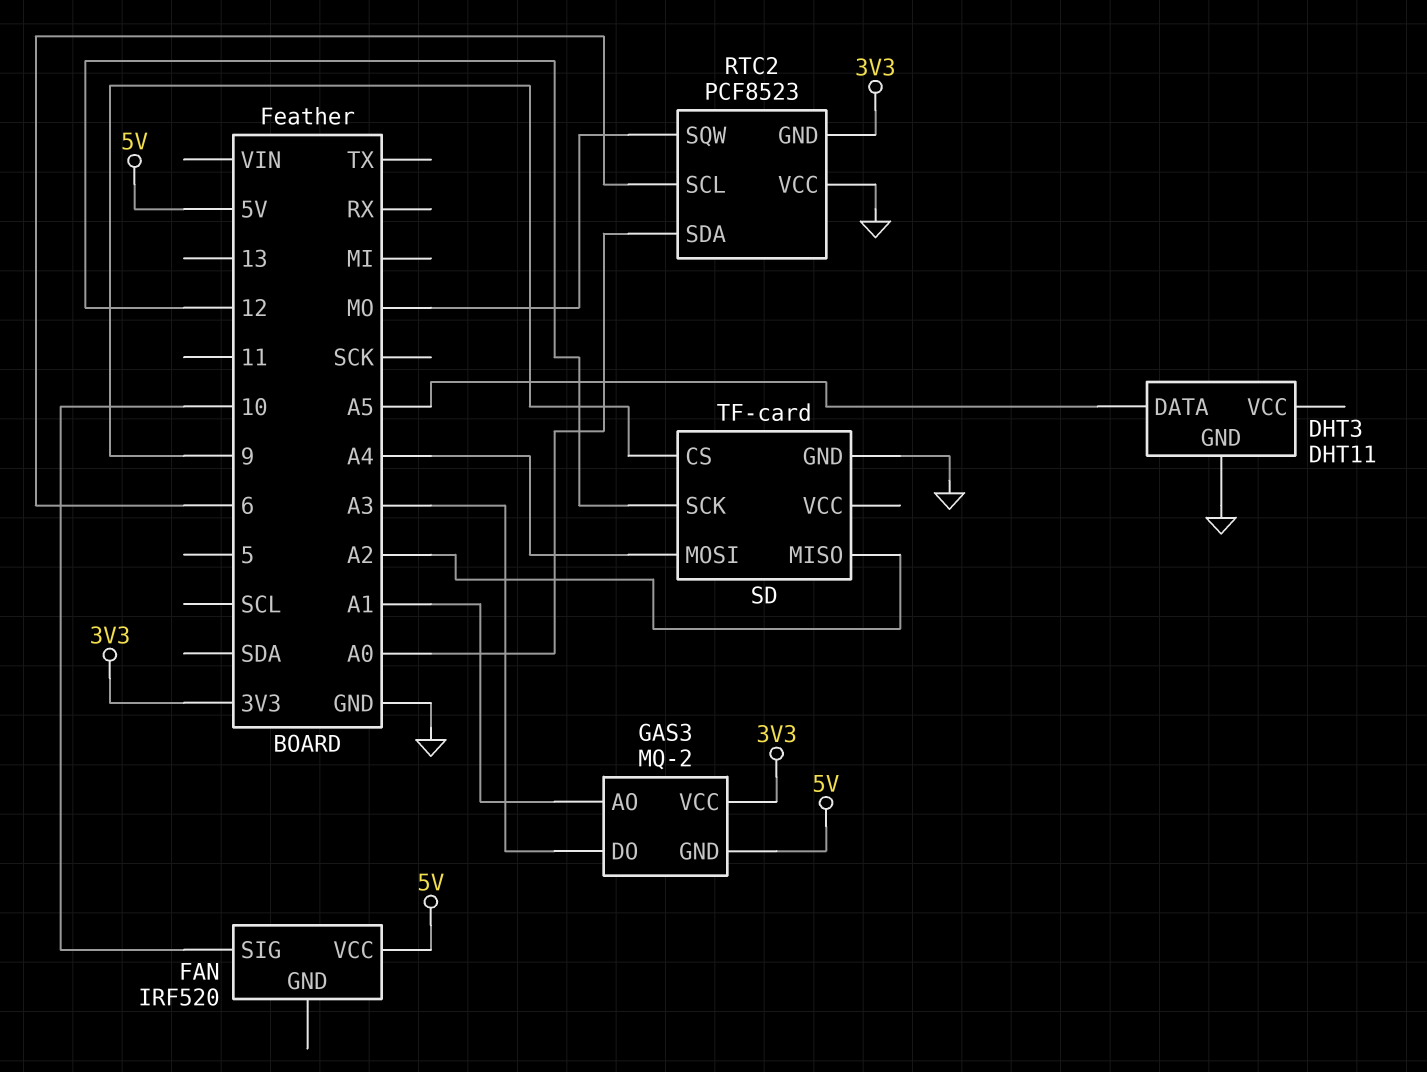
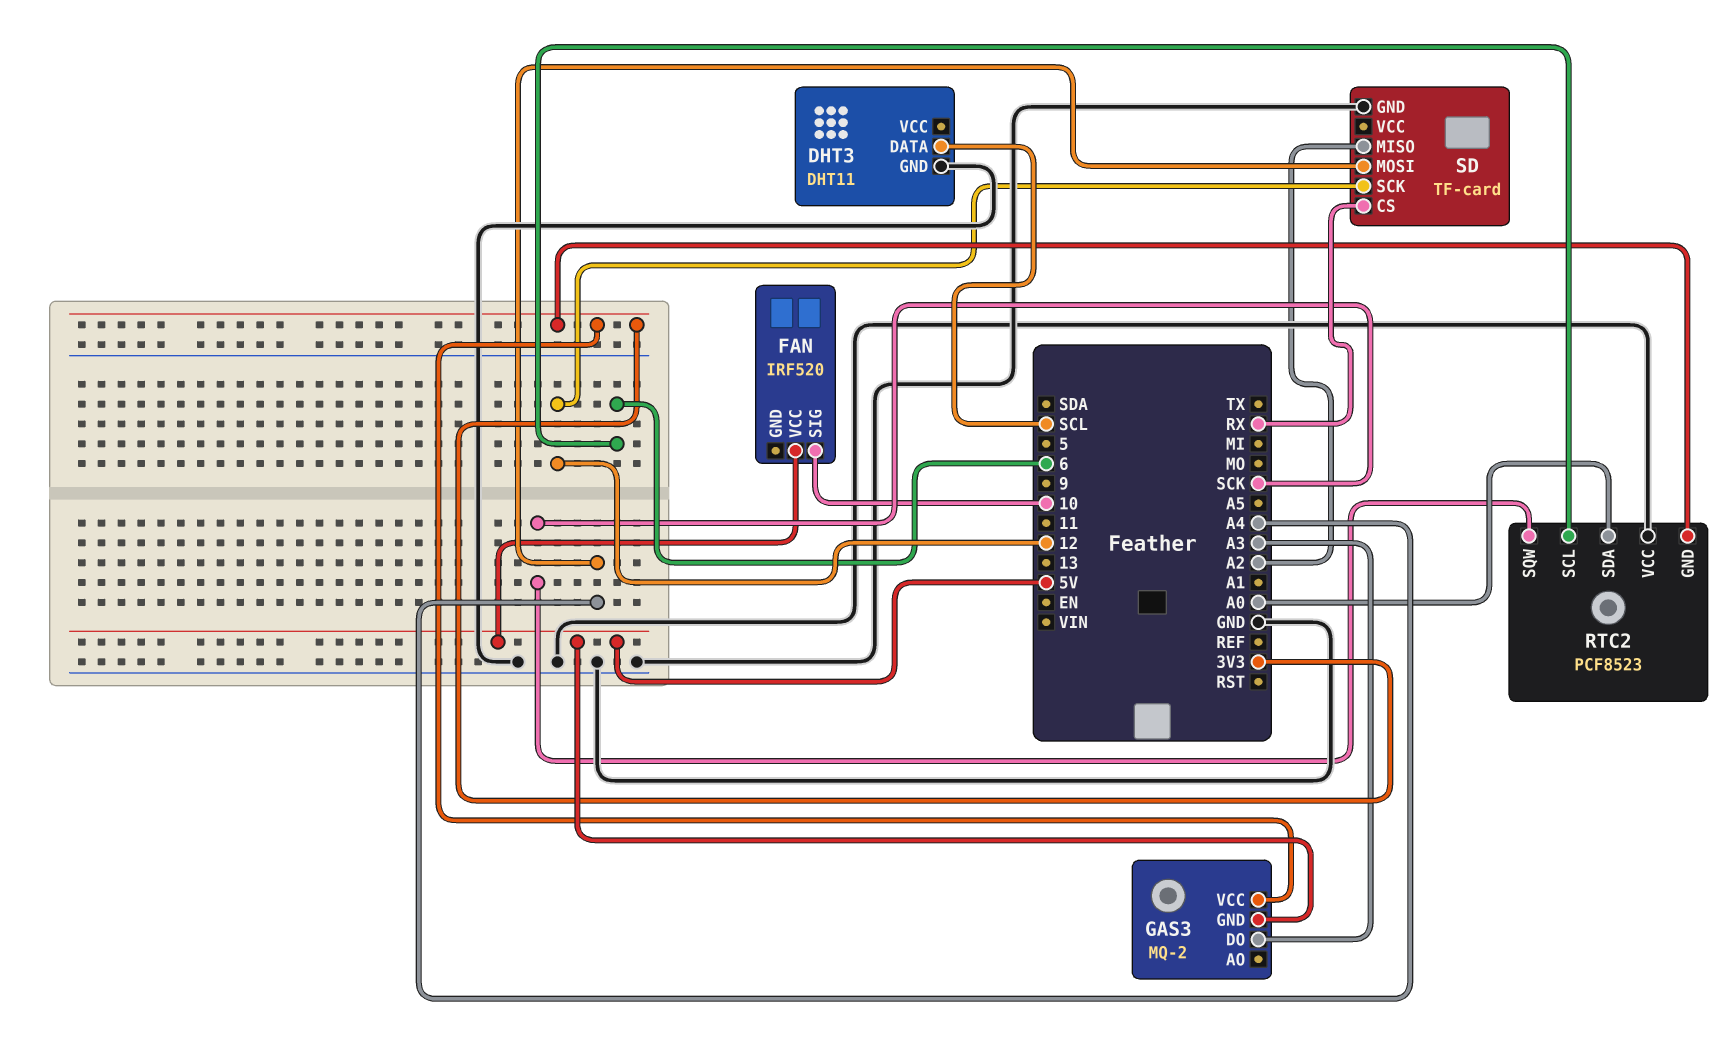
DHT3 pin DATA: A5 -> SCL
GAS3 pin AO: A1 -> none
RTC2 pin SQW: MO -> SCK
SD pin CS: 9 -> RX

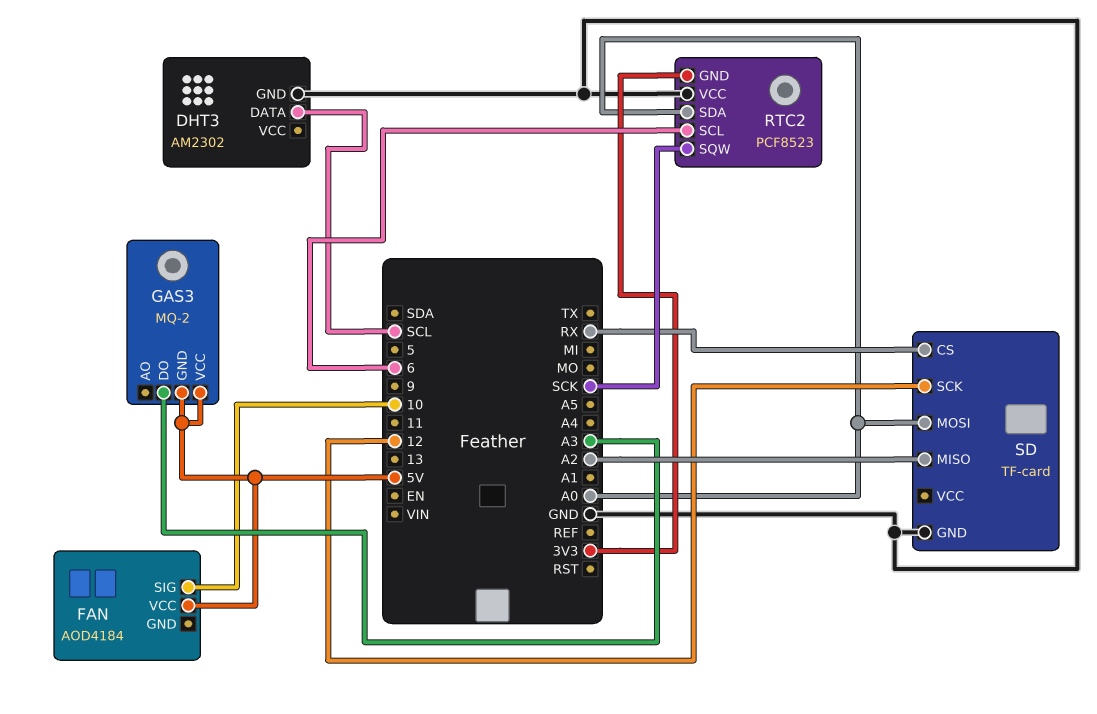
DHT3: DHT11 -> AM2302
FAN: IRF520 -> AOD4184
GAS3 pin VCC: 3V3 -> 5V
SD pin MOSI: A4 -> A0

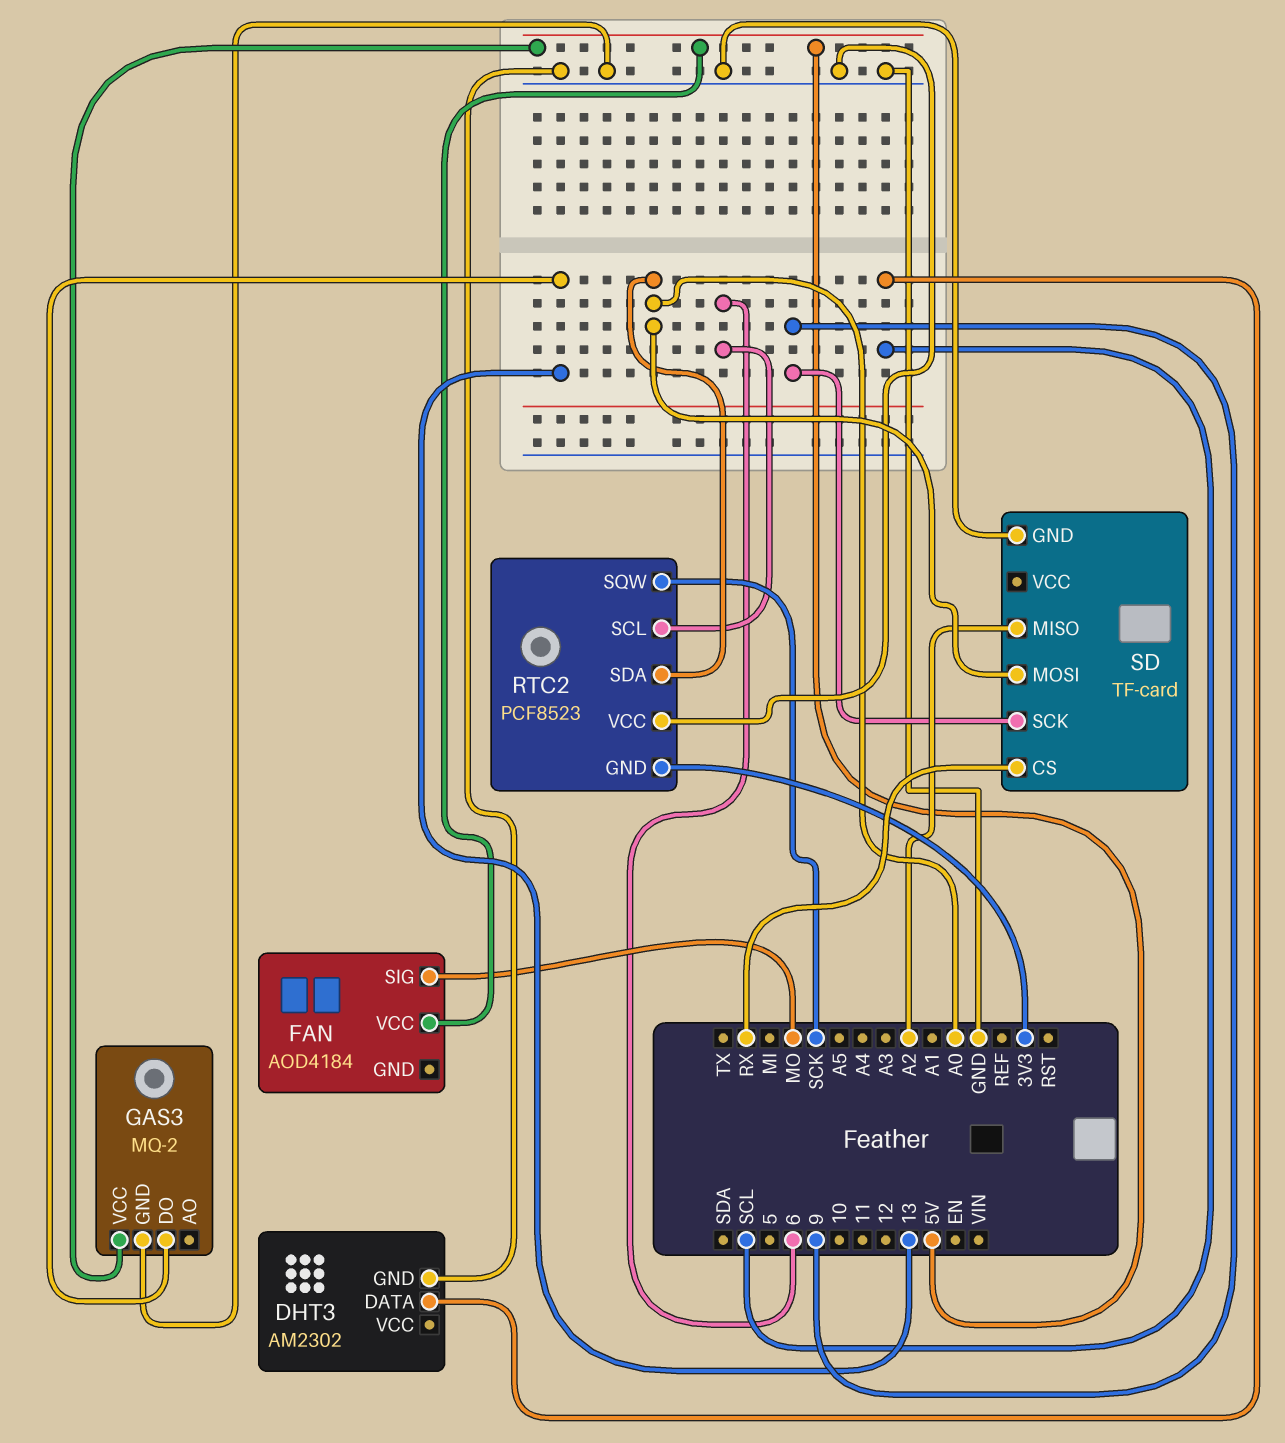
FAN pin SIG: 10 -> MO
GAS3 pin DO: A3 -> 13
GAS3 pin GND: 5V -> GND
SD pin SCK: 12 -> 9

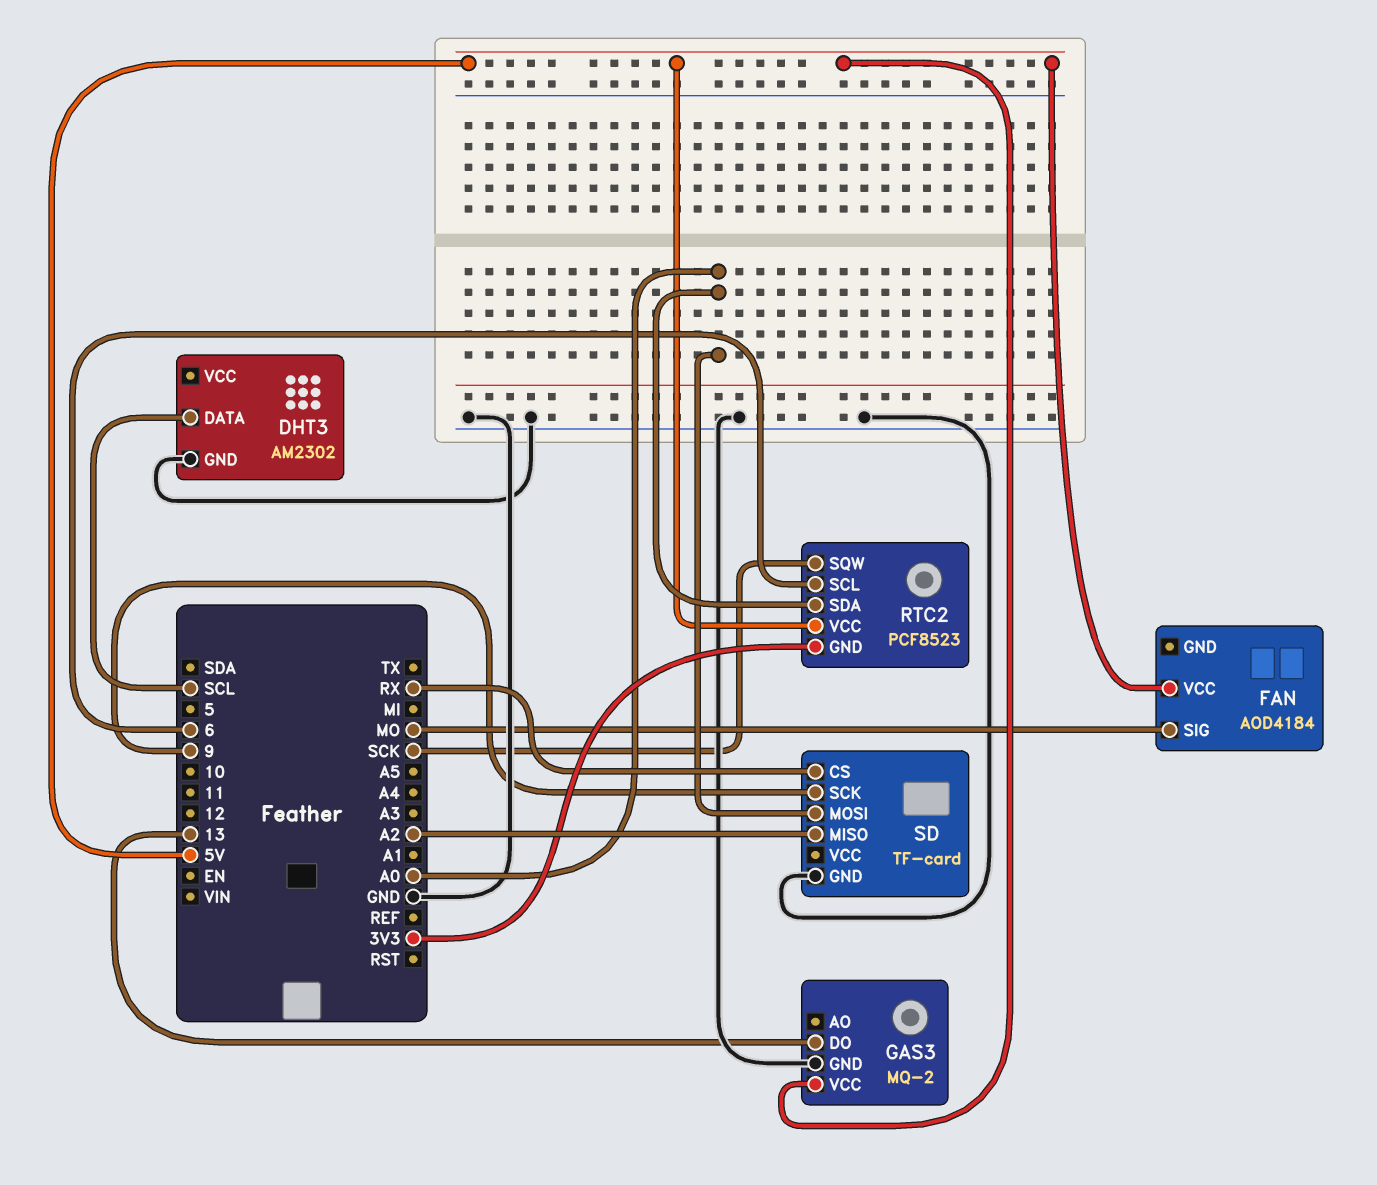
RTC2 pin VCC: GND -> 5V

